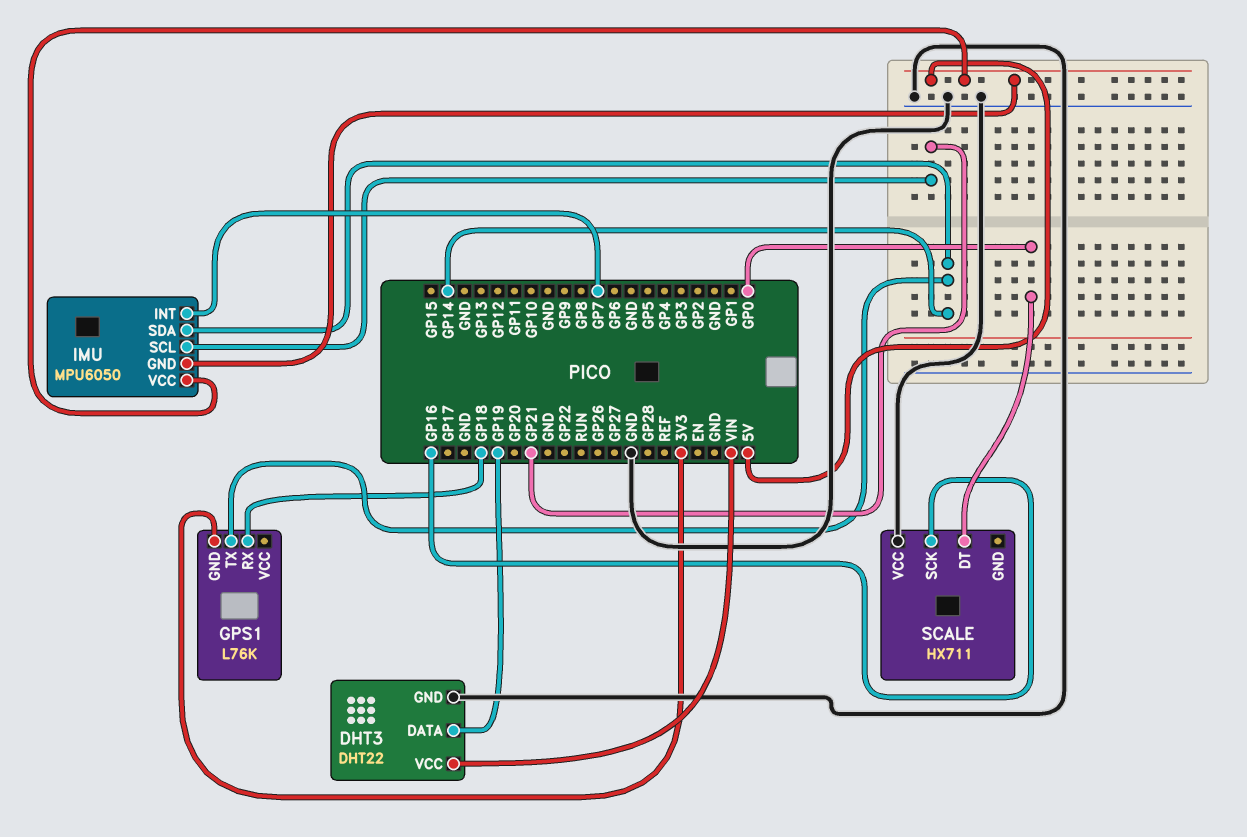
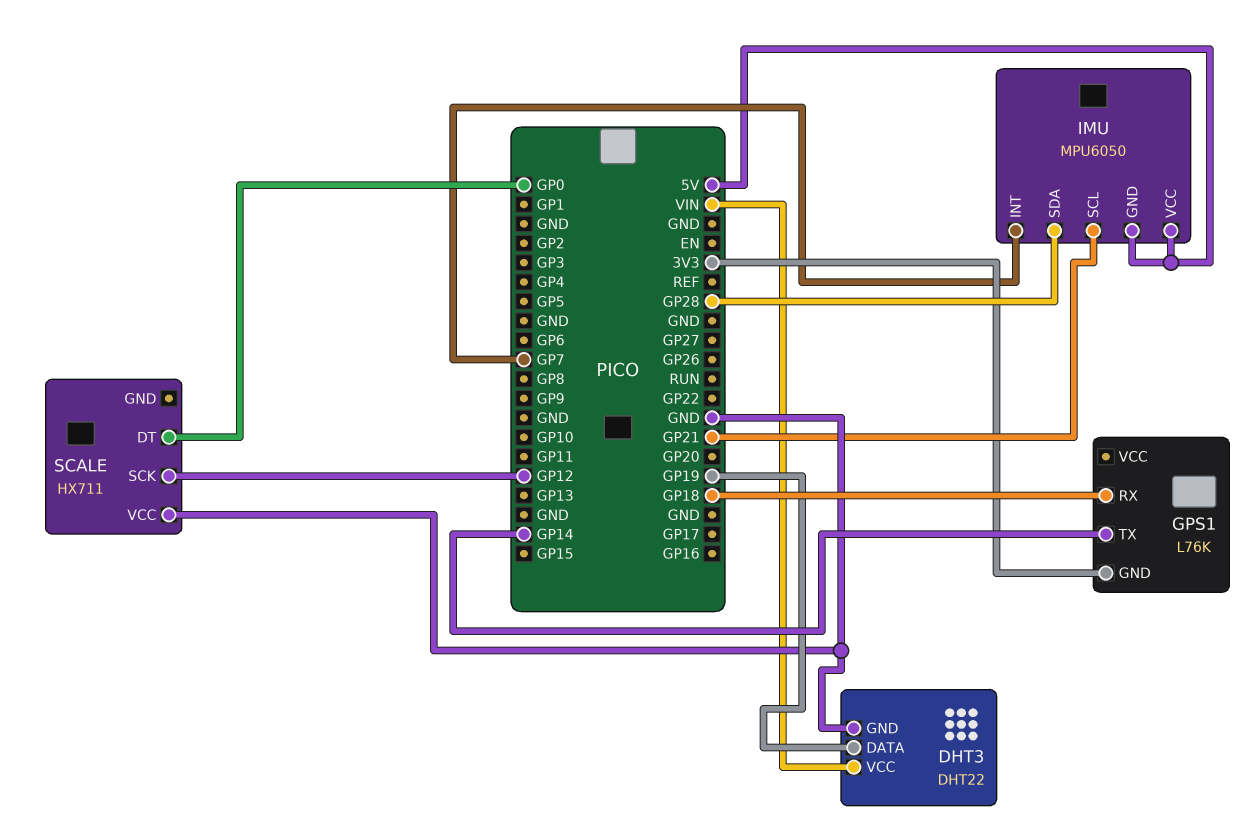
IMU pin SDA: GP14 -> GP28
SCALE pin SCK: GP16 -> GP12

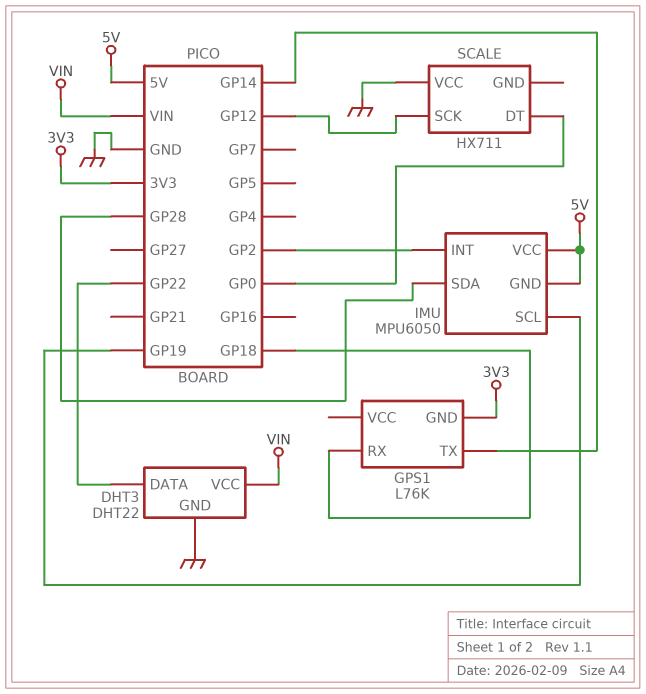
DHT3 pin DATA: GP19 -> GP22
IMU pin INT: GP7 -> GP2
IMU pin SCL: GP21 -> GP19

